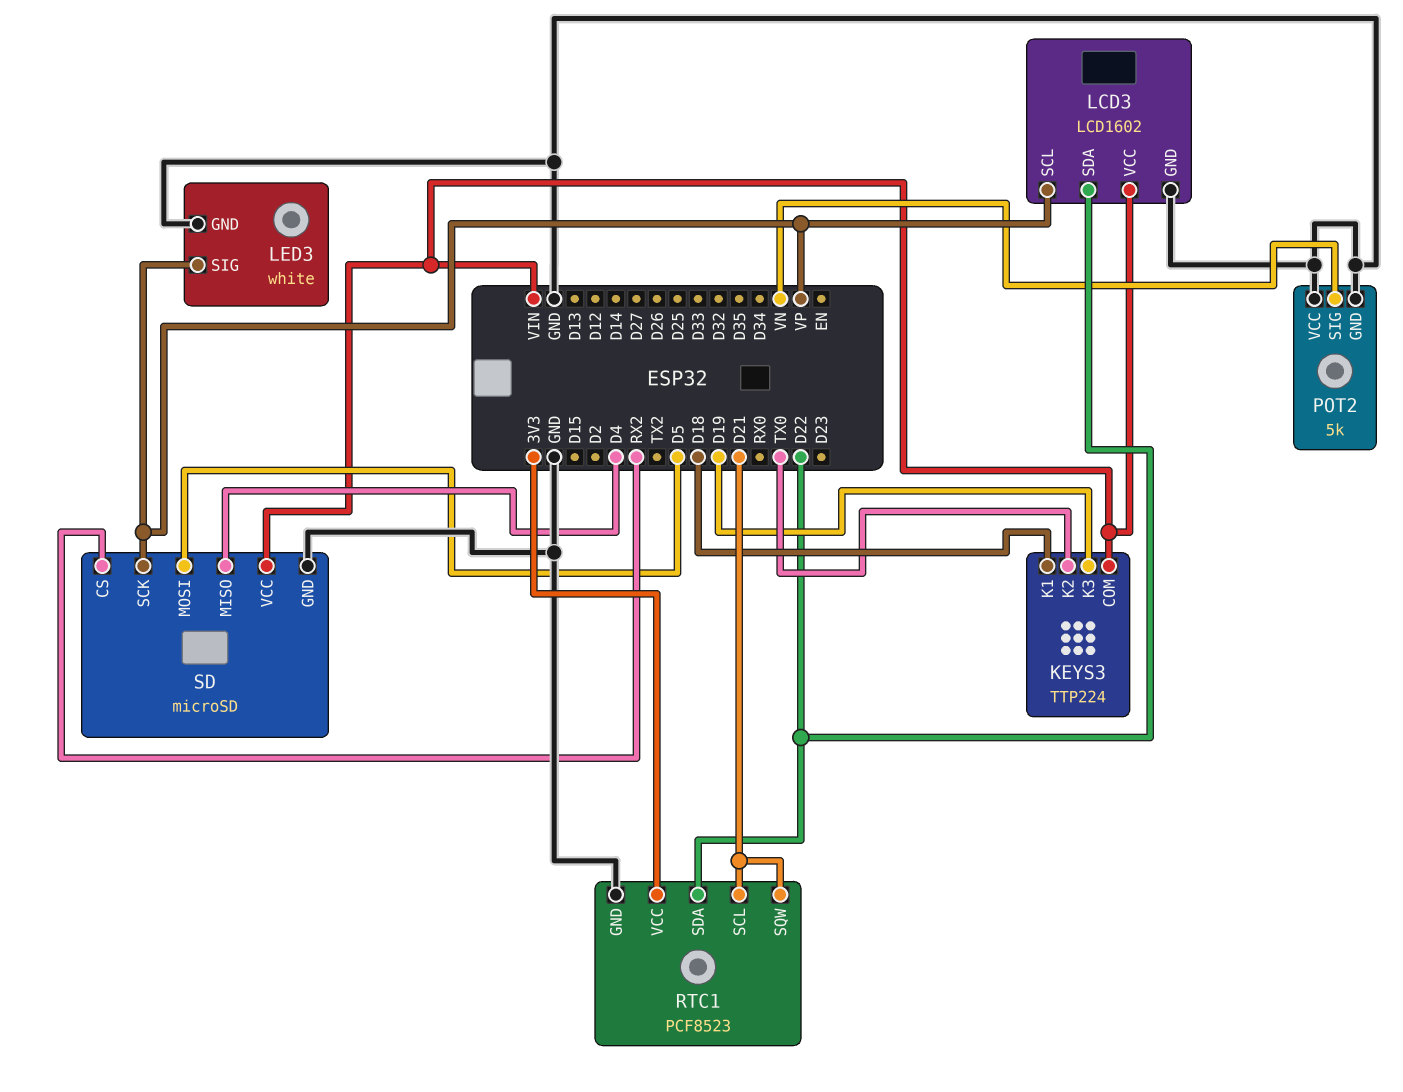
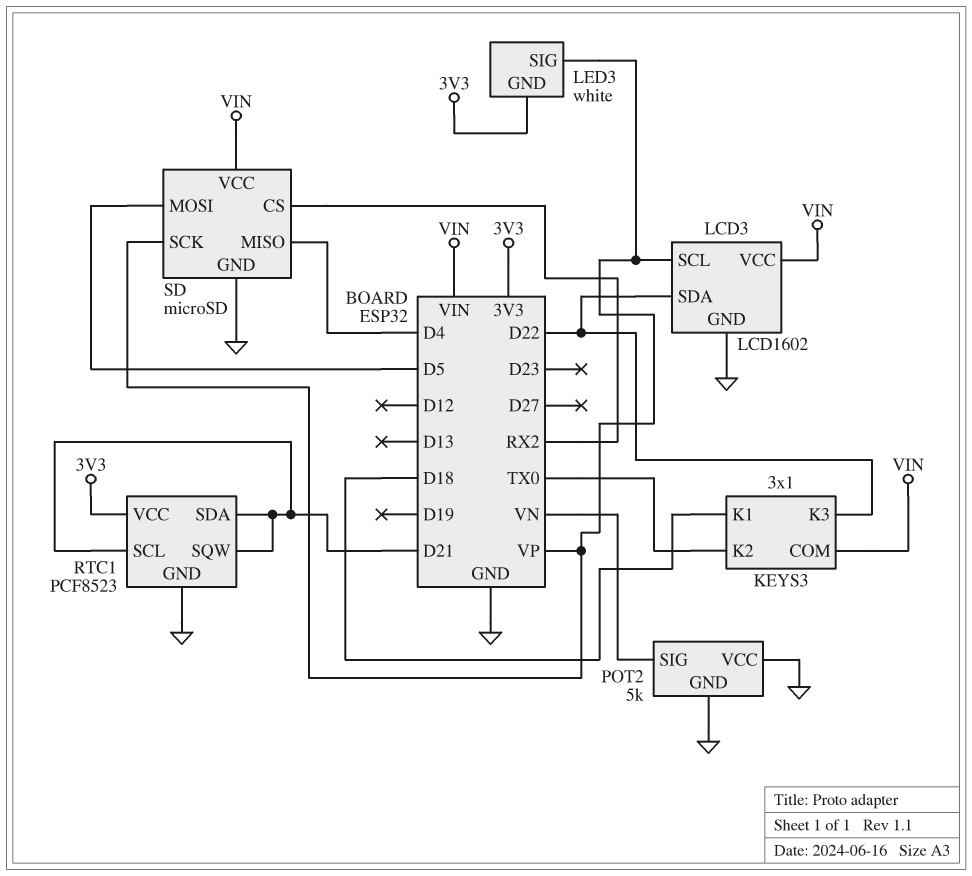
KEYS3: TTP224 -> 3x1
KEYS3 pin K3: D19 -> D22
LED3 pin GND: GND -> 3V3
RTC1 pin SDA: D22 -> D21

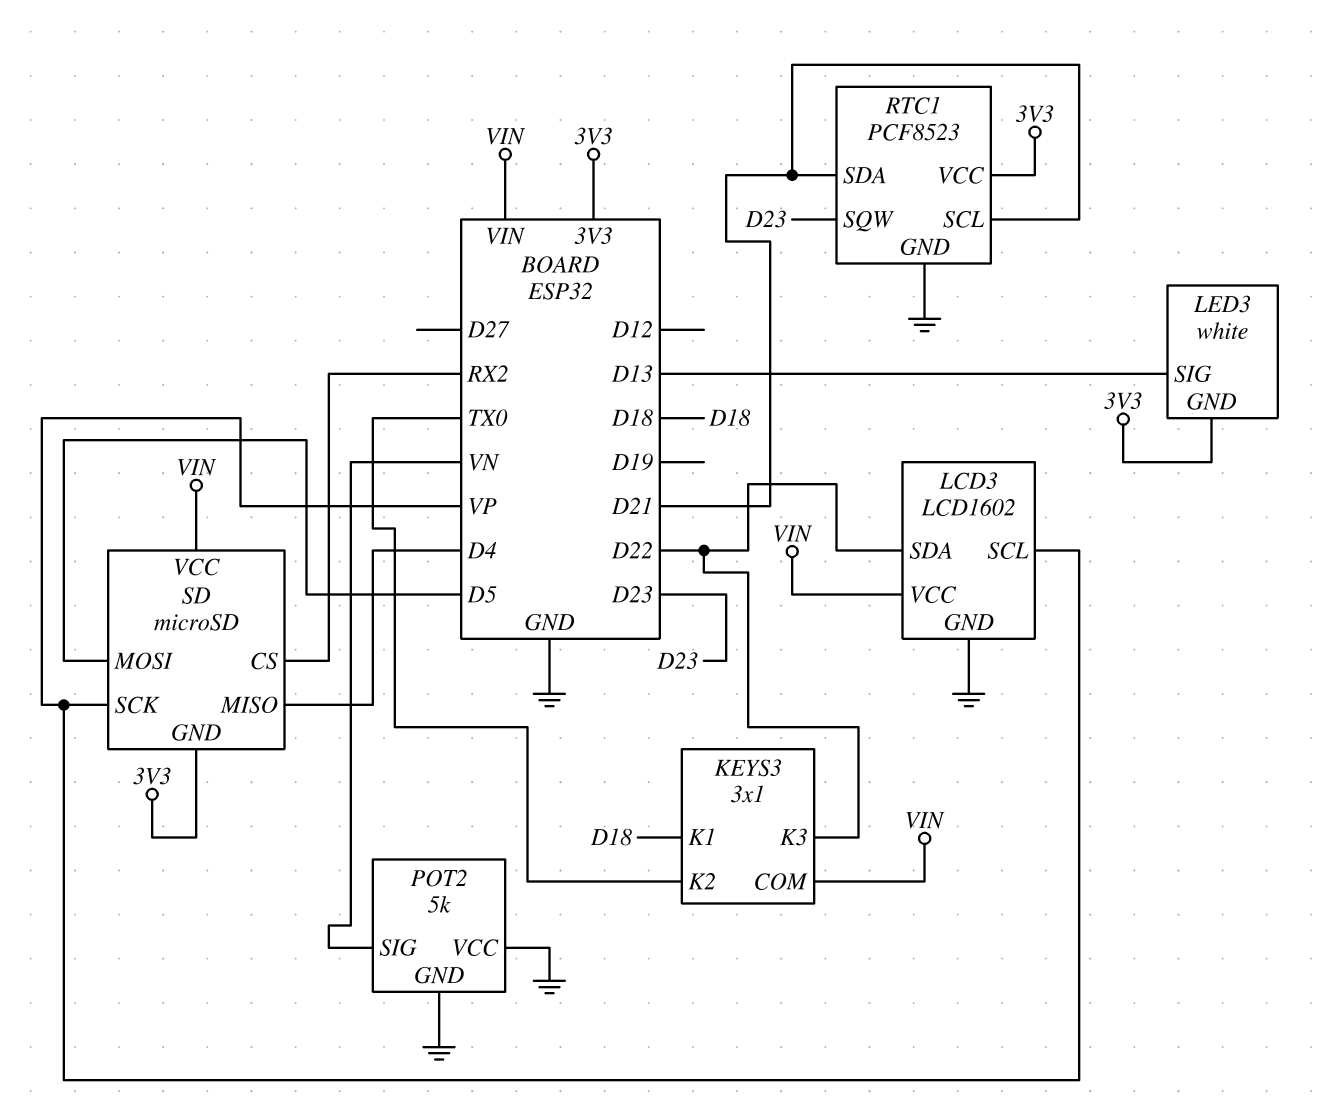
LED3 pin SIG: VP -> D13
RTC1 pin SQW: D21 -> D23
SD pin GND: GND -> 3V3

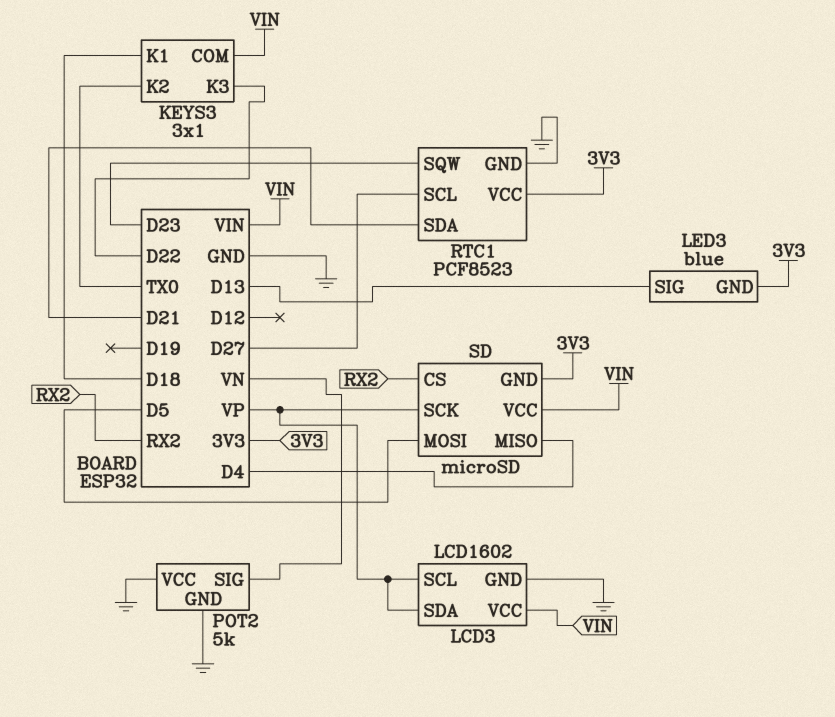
LCD3 pin SDA: D22 -> VP
LED3: white -> blue
RTC1 pin SCL: D21 -> D27

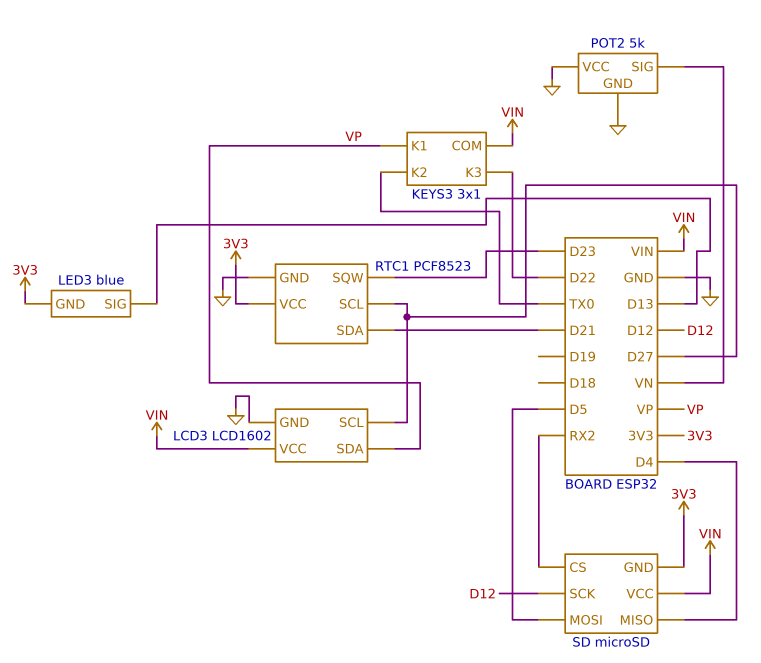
KEYS3 pin K1: D18 -> VP
LCD3 pin SCL: VP -> D27
SD pin SCK: VP -> D12

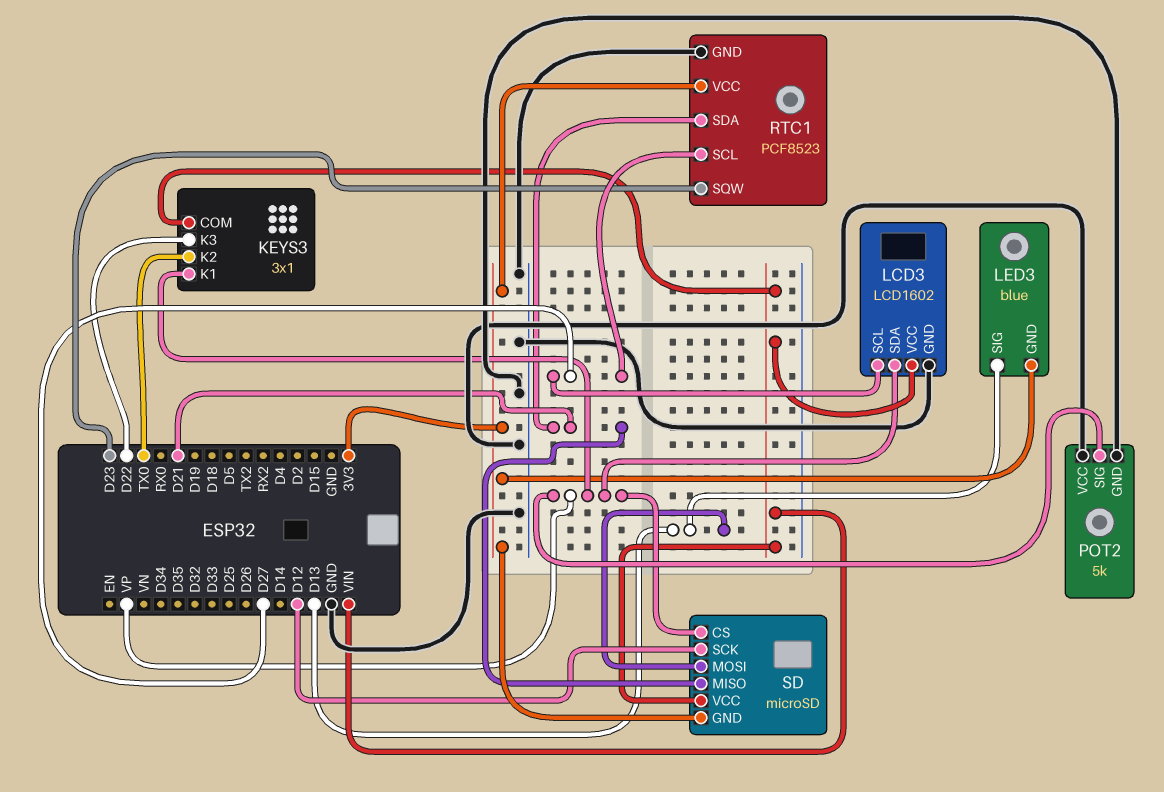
POT2 pin SIG: VN -> VP
SD pin CS: RX2 -> VP
SD pin MISO: D4 -> D21
SD pin MOSI: D5 -> D13

